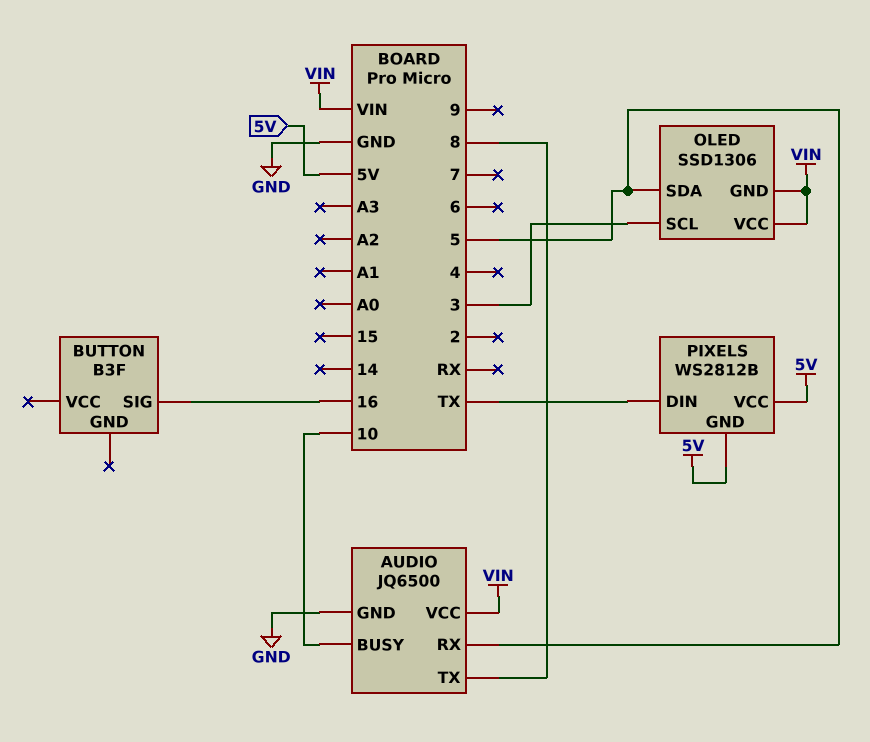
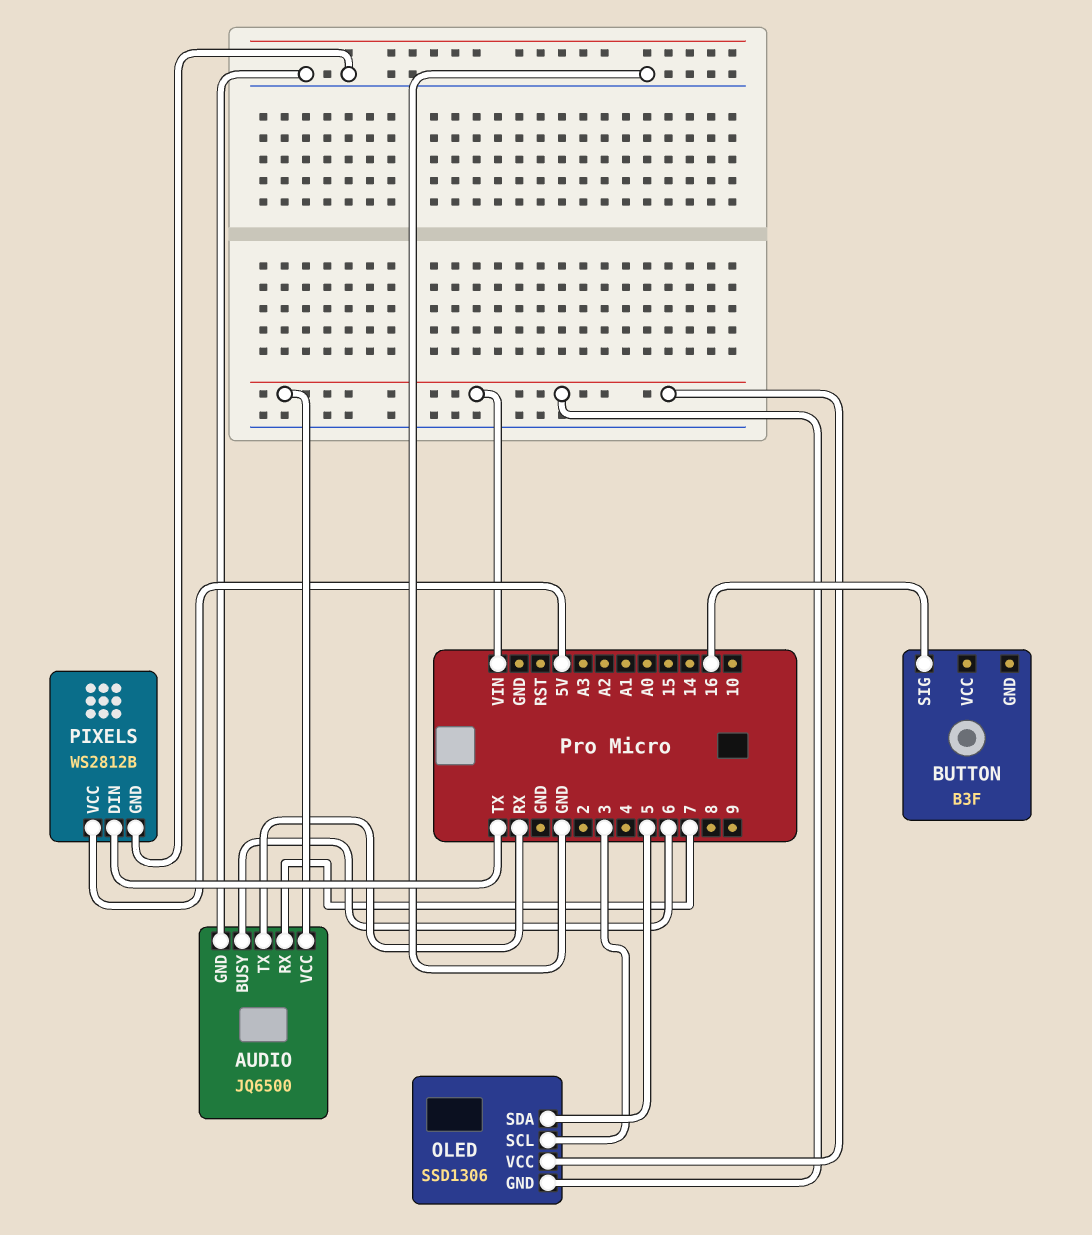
AUDIO pin BUSY: 10 -> 6
AUDIO pin RX: 5 -> 7
AUDIO pin TX: 8 -> RX
PIXELS pin GND: 5V -> GND

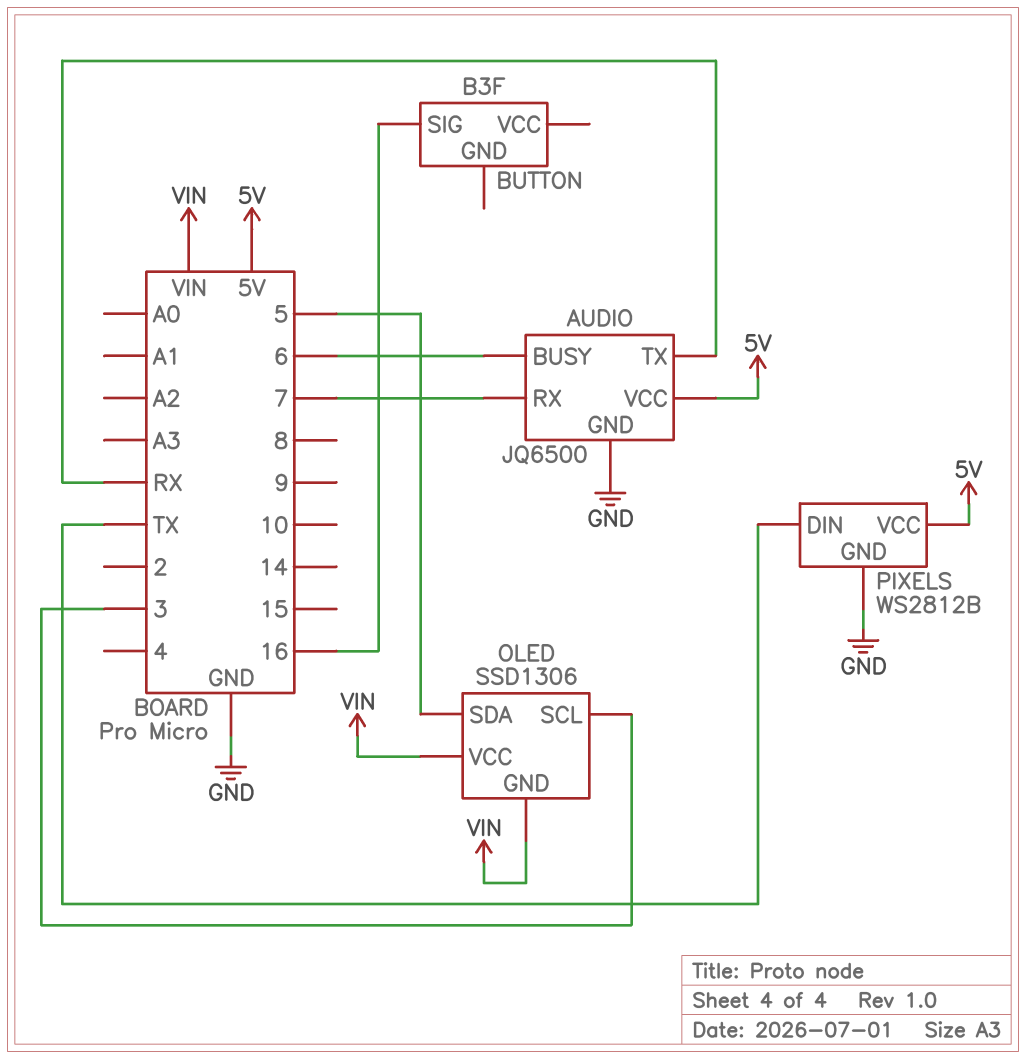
AUDIO pin VCC: VIN -> 5V

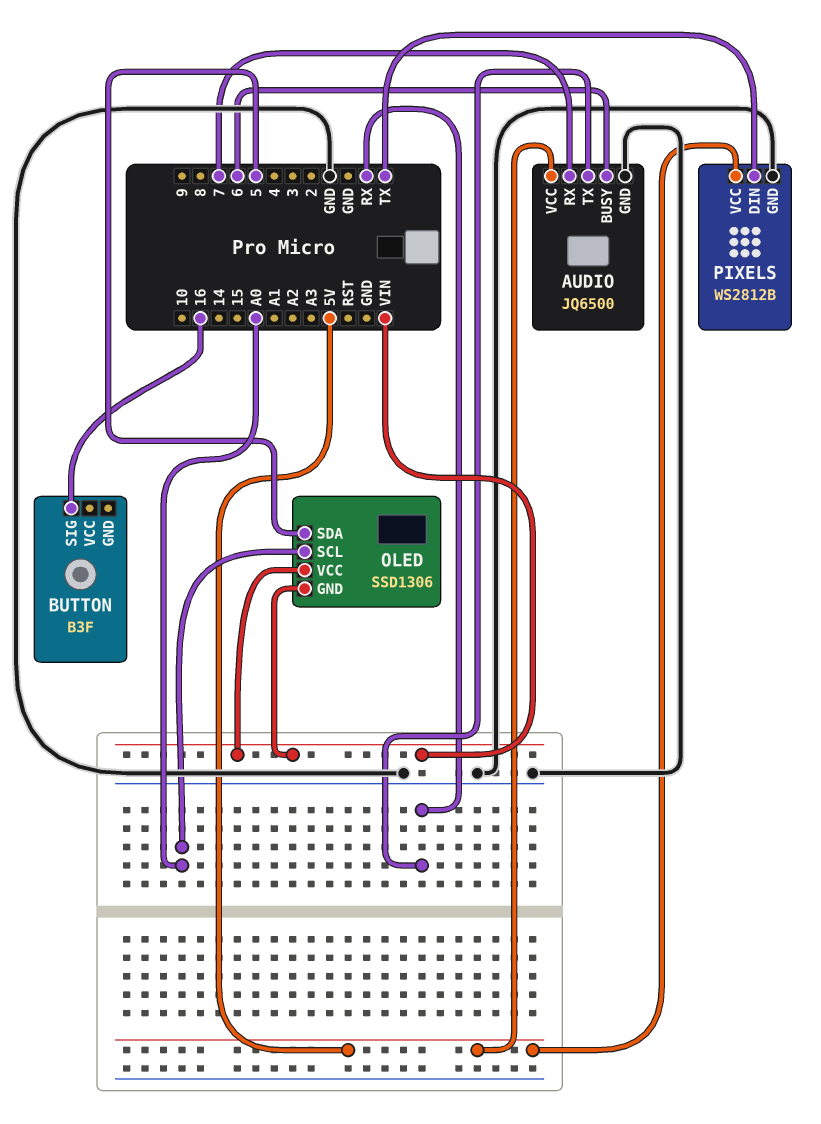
OLED pin SCL: 3 -> A0

